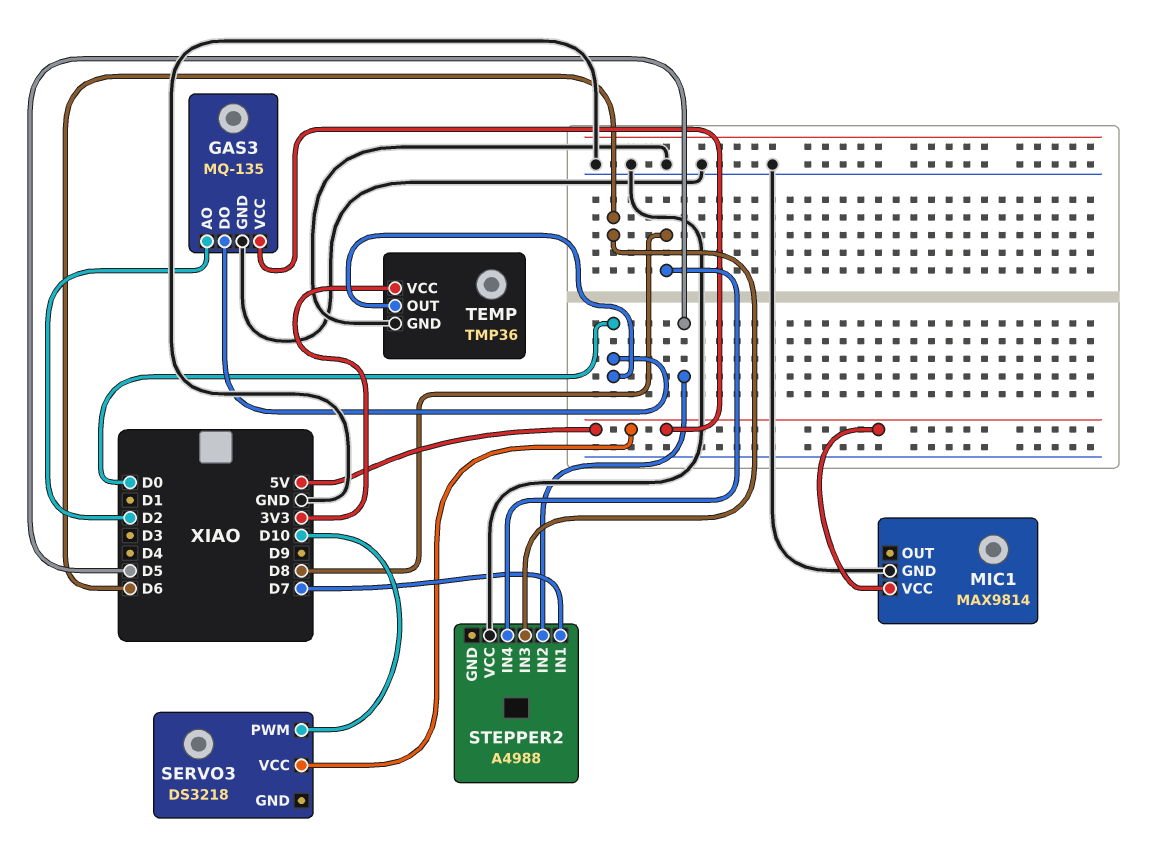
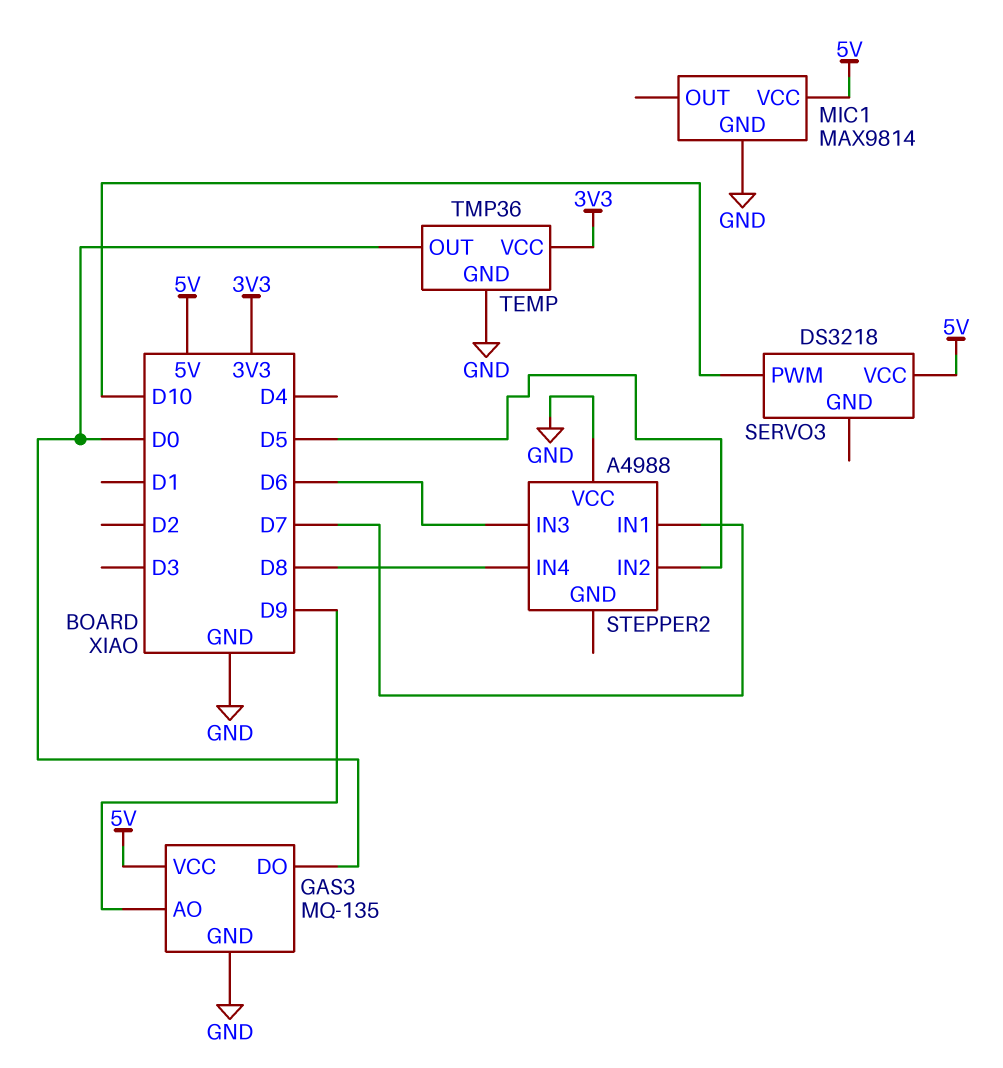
GAS3 pin AO: D2 -> D9

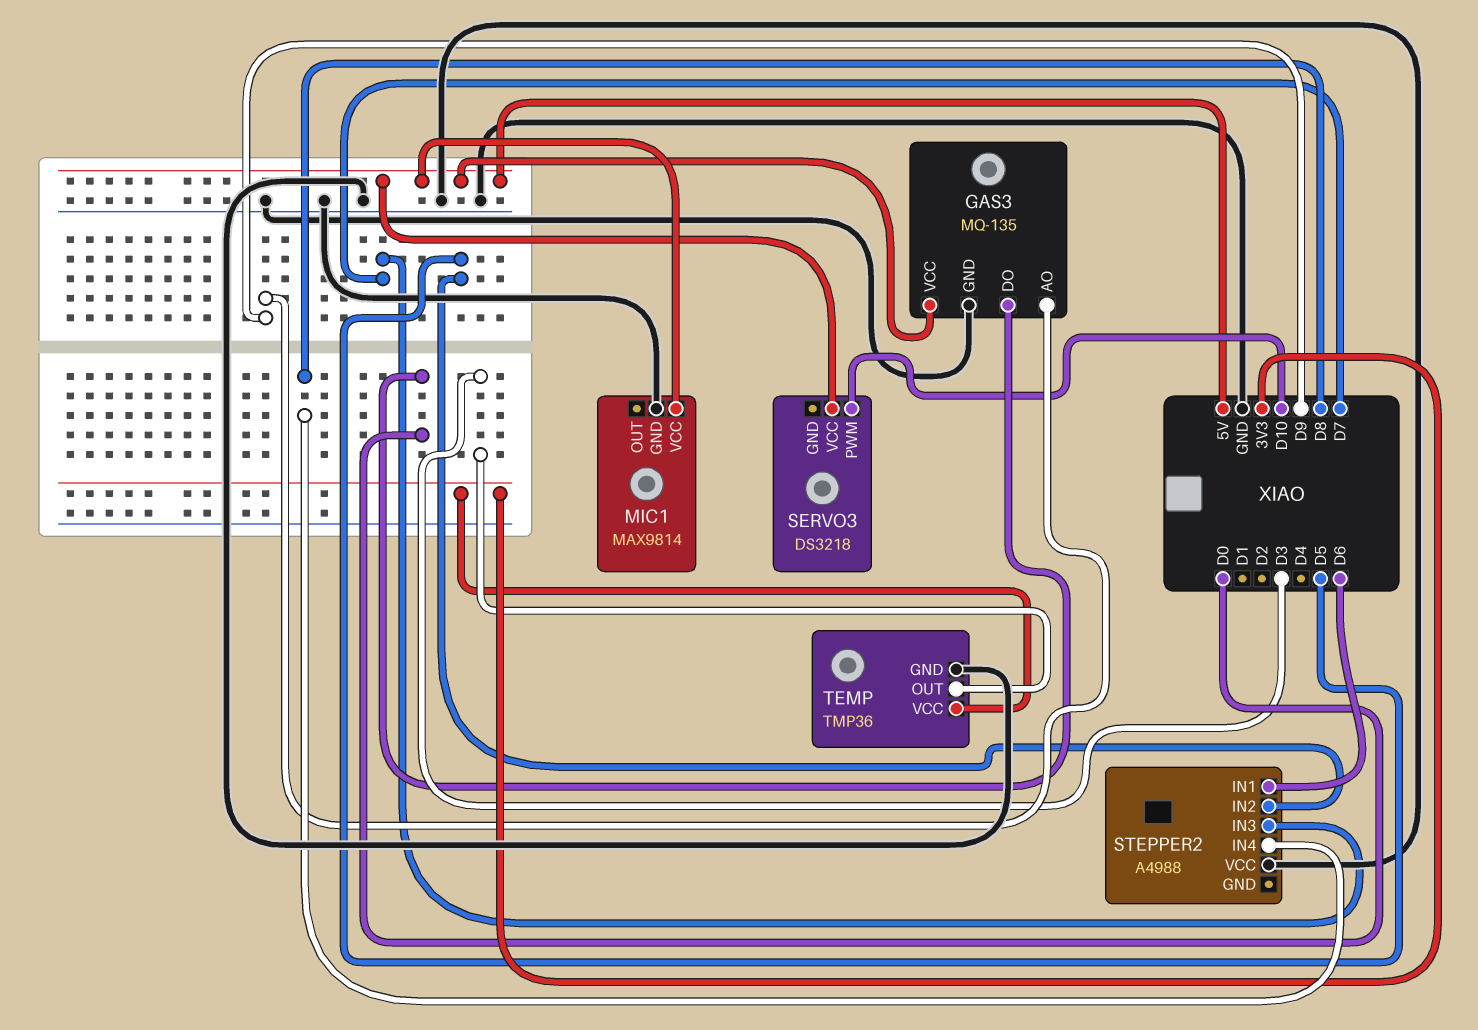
STEPPER2 pin IN1: D7 -> D6
STEPPER2 pin IN3: D6 -> D7
TEMP pin OUT: D0 -> D3

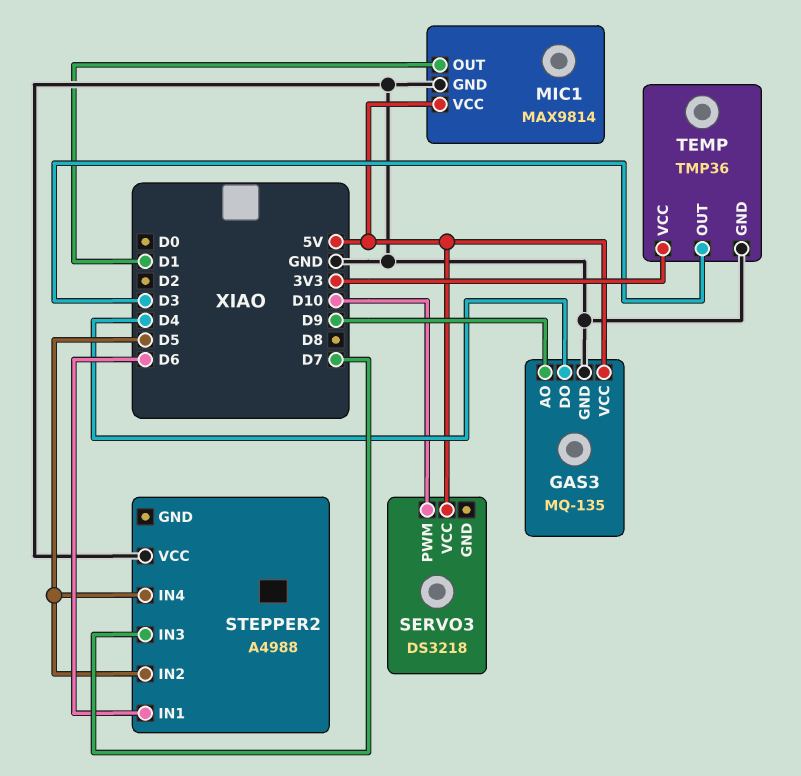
GAS3 pin DO: D0 -> D4
MIC1 pin OUT: none -> D1
STEPPER2 pin IN4: D8 -> D5

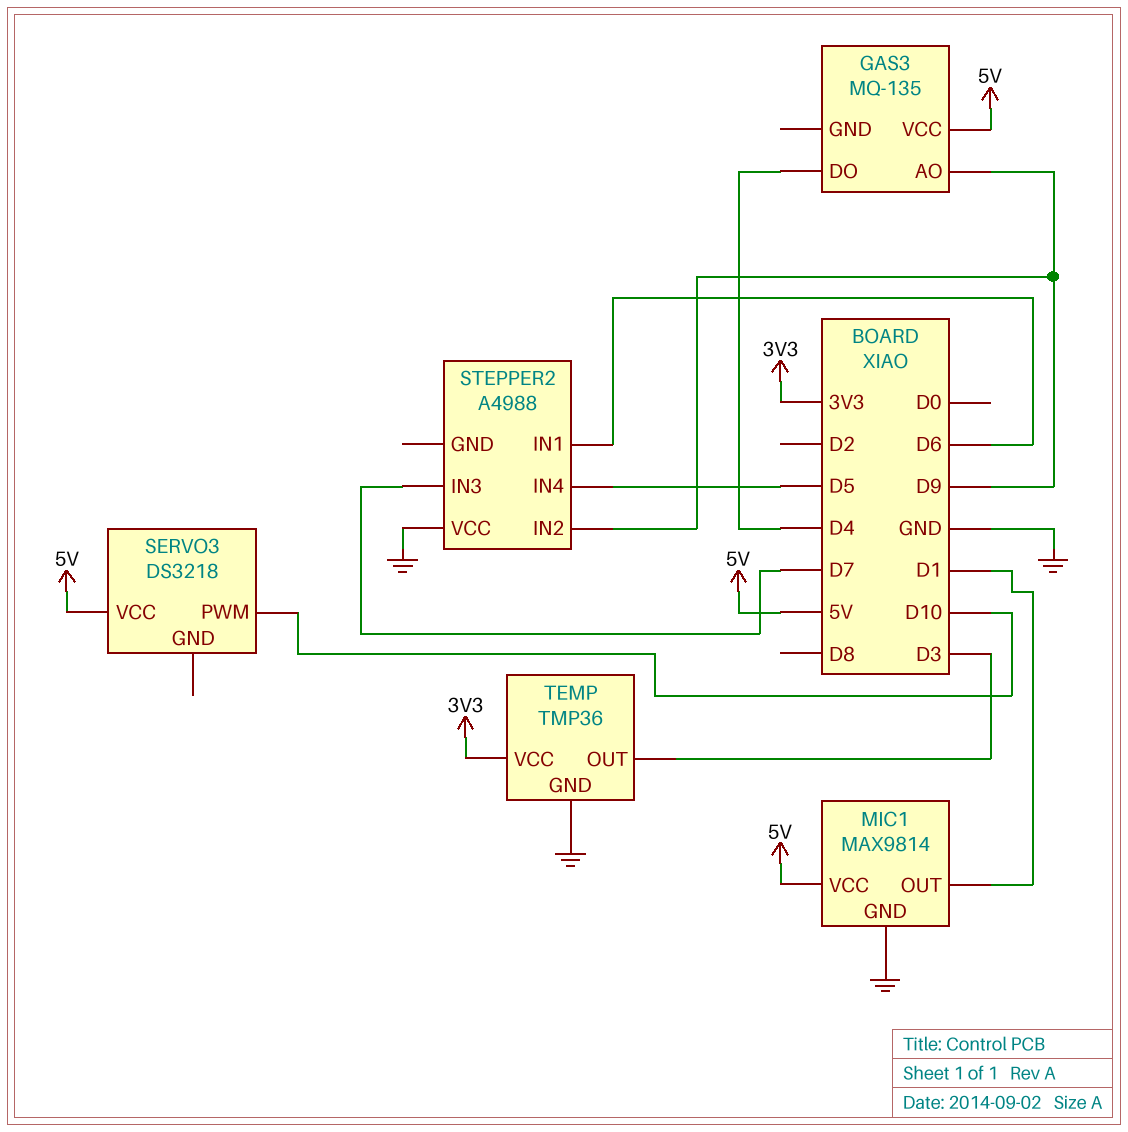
GAS3 pin GND: GND -> none
STEPPER2 pin IN2: D5 -> D9

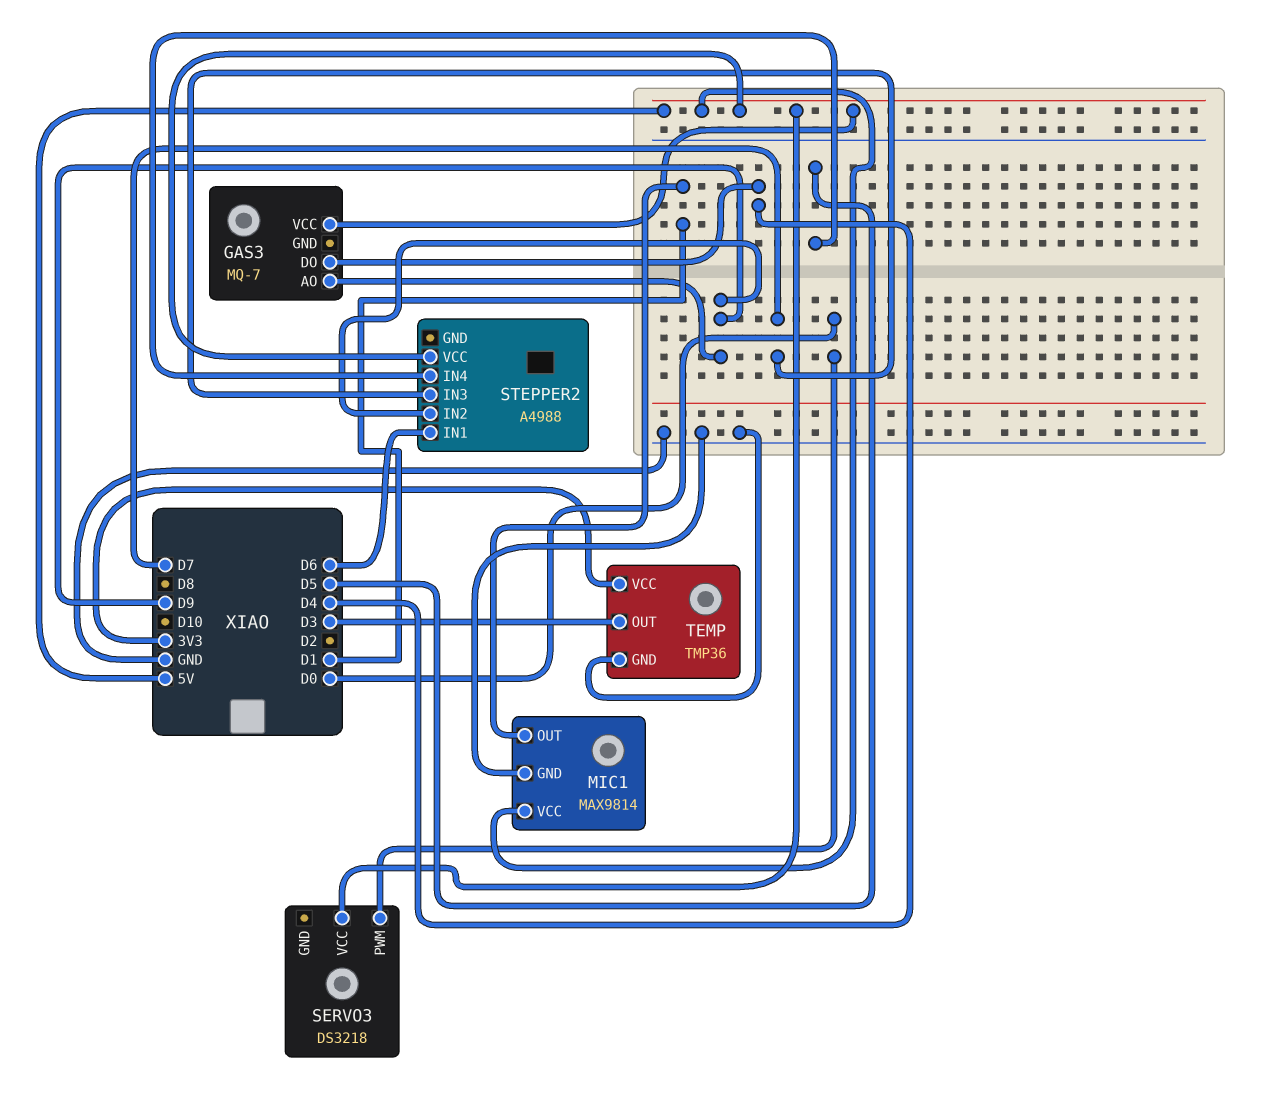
GAS3: MQ-135 -> MQ-7
SERVO3 pin PWM: D10 -> D0
STEPPER2 pin VCC: GND -> 5V

